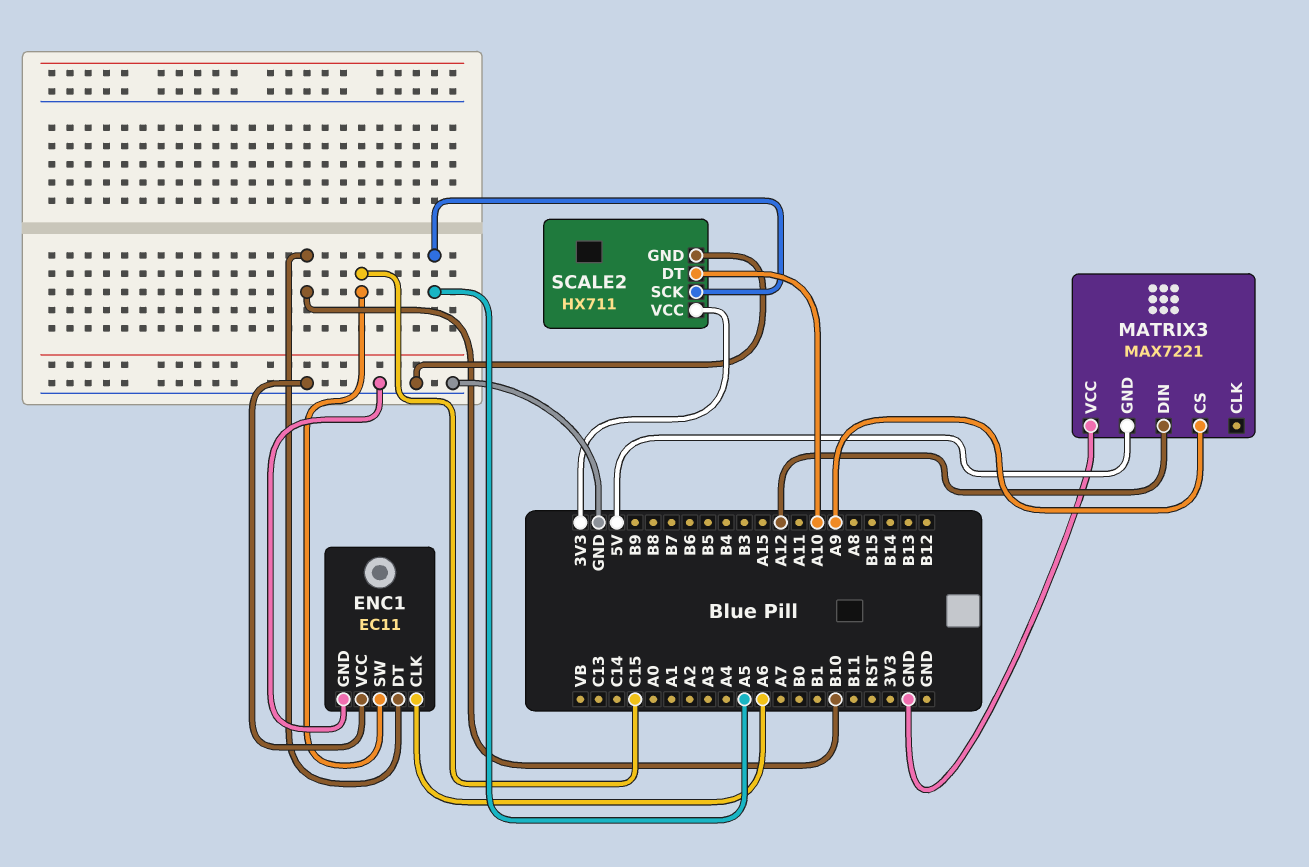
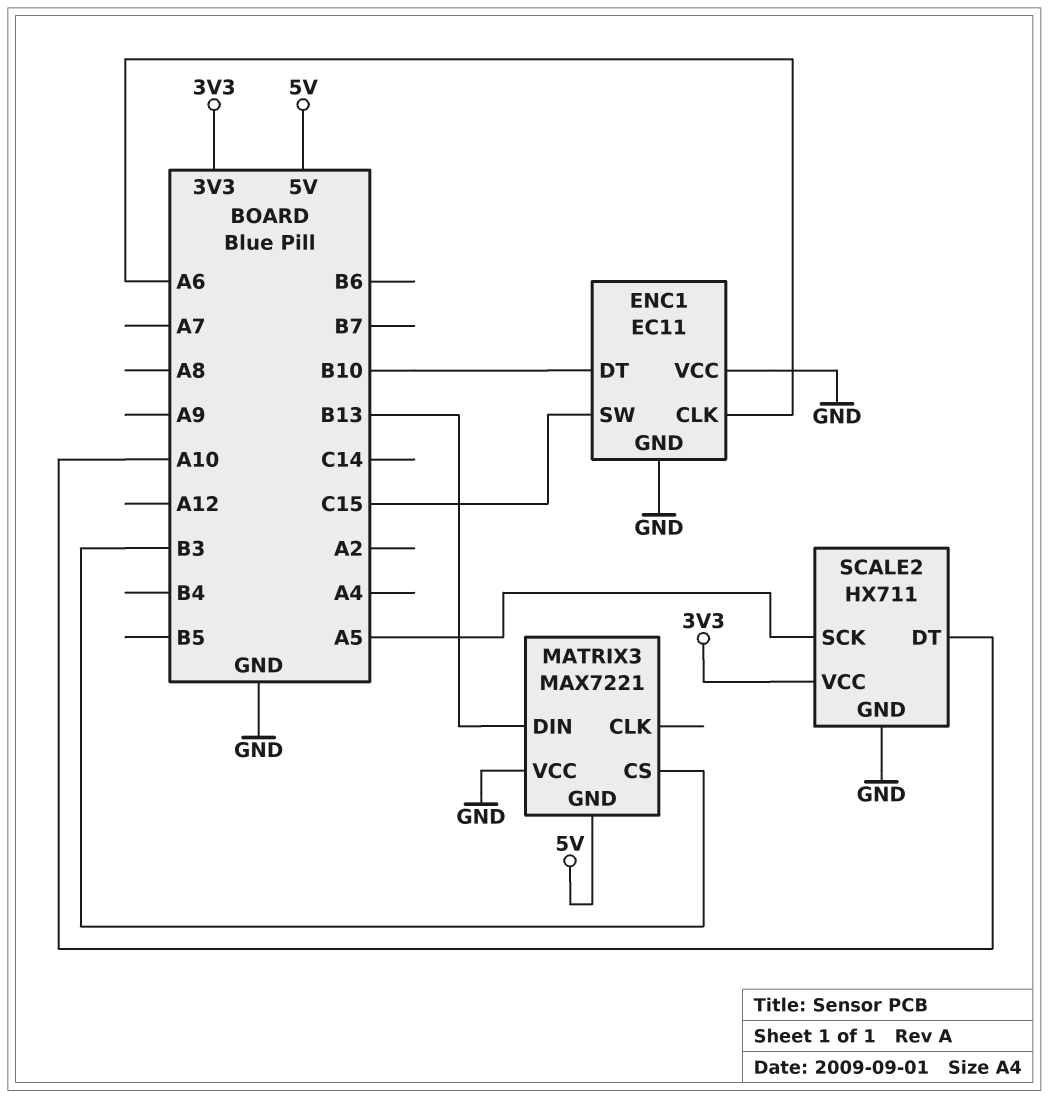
MATRIX3 pin CS: A9 -> B3
MATRIX3 pin DIN: A12 -> B13

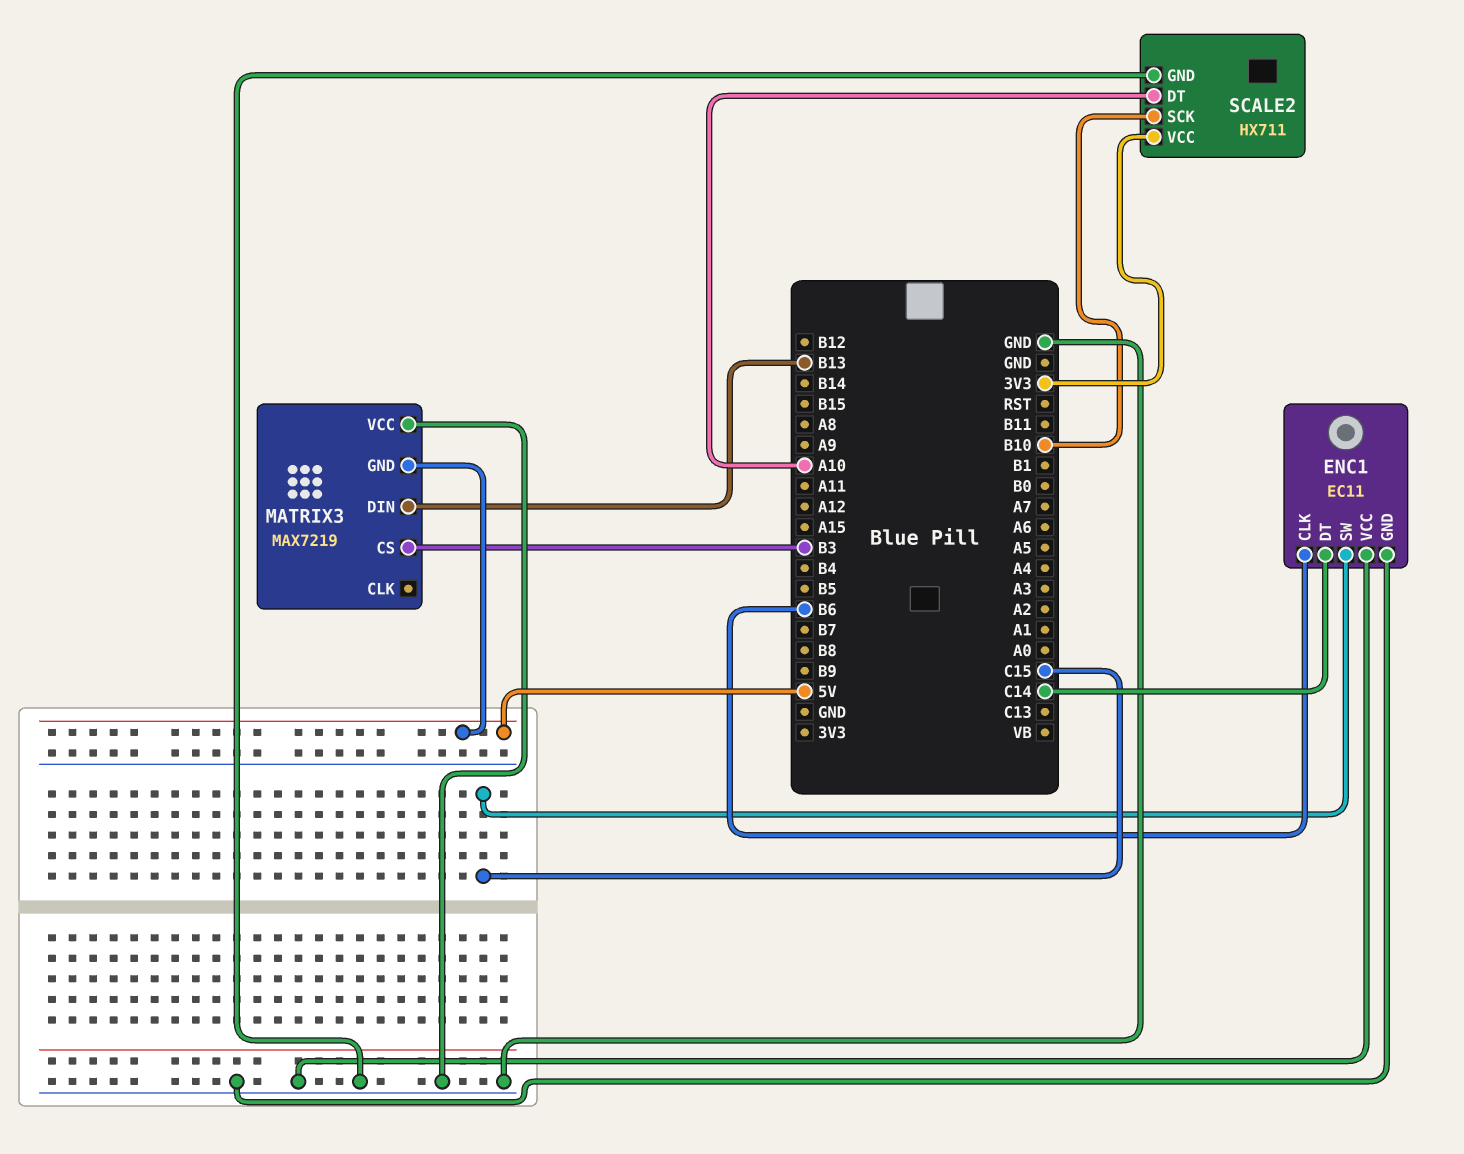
ENC1 pin CLK: A6 -> B6
ENC1 pin DT: B10 -> C14
MATRIX3: MAX7221 -> MAX7219
SCALE2 pin SCK: A5 -> B10

